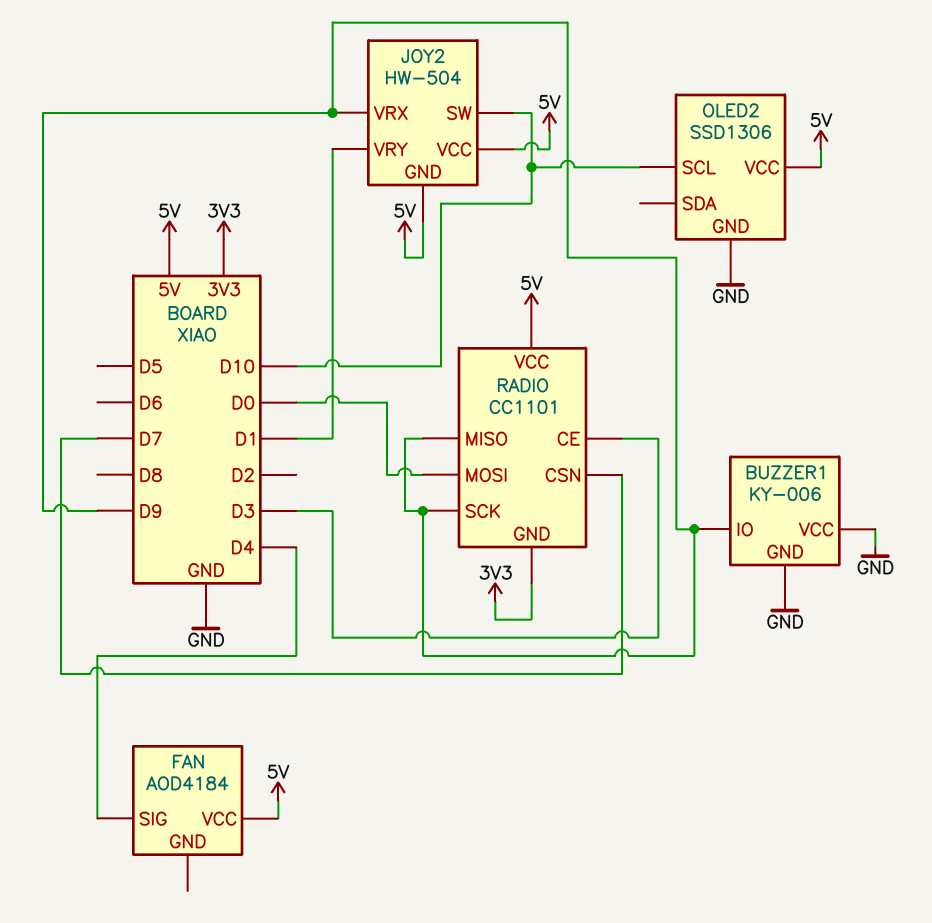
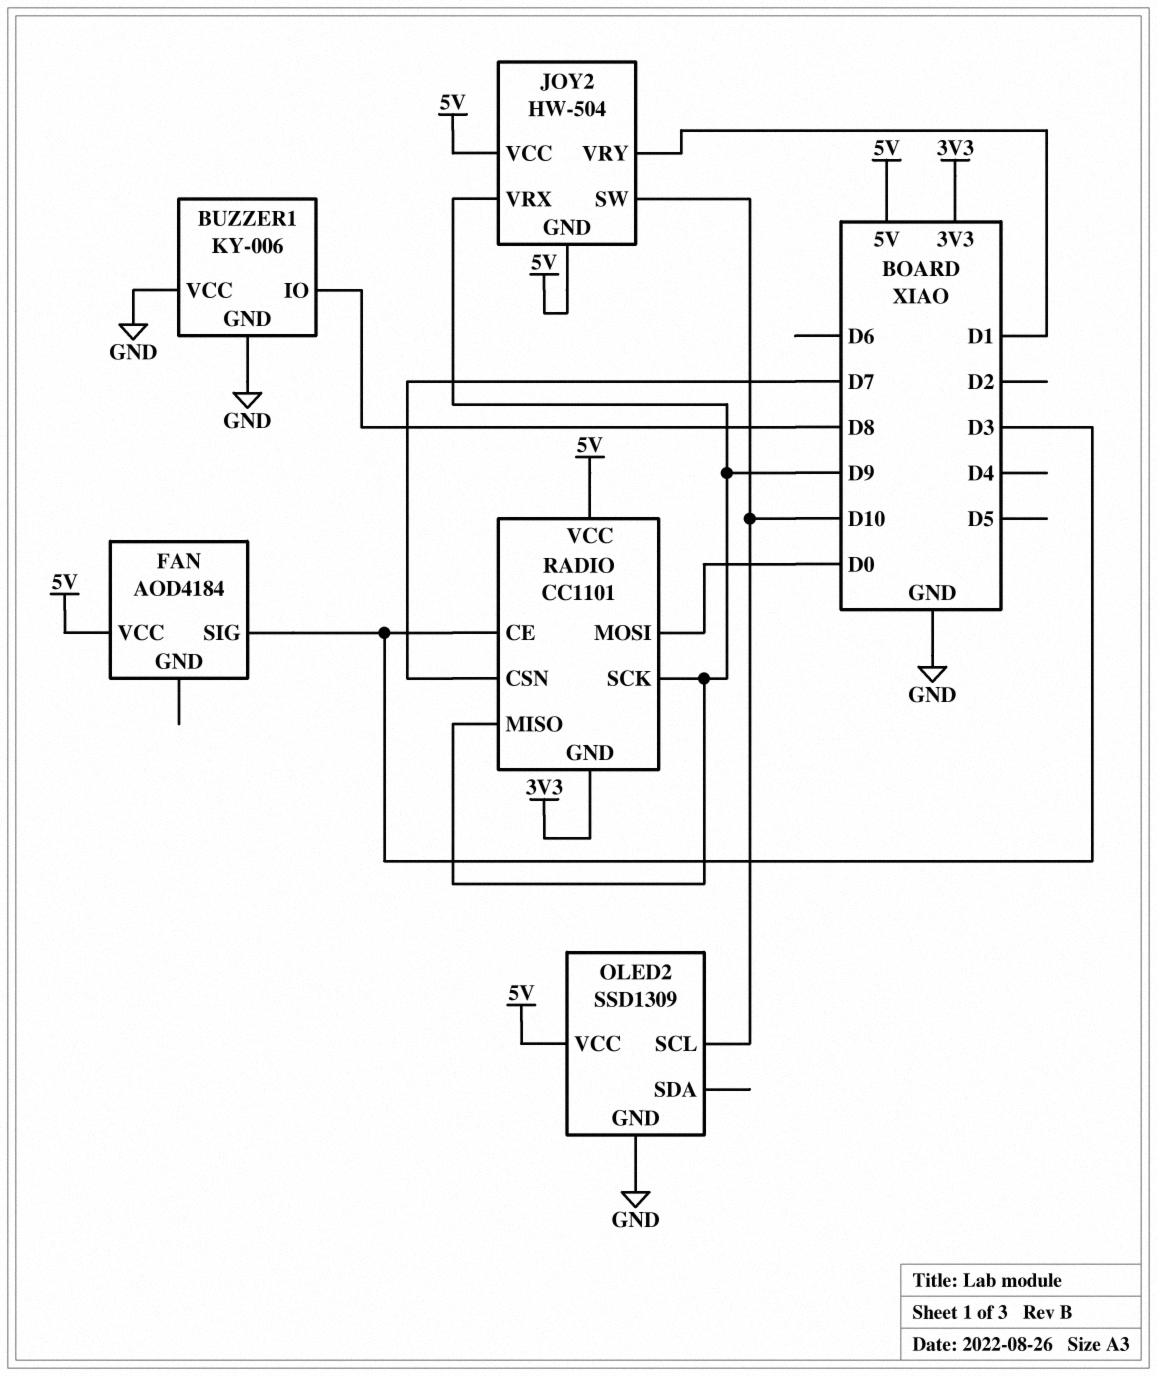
BUZZER1 pin IO: D9 -> D8
FAN pin SIG: D4 -> D3
OLED2: SSD1306 -> SSD1309

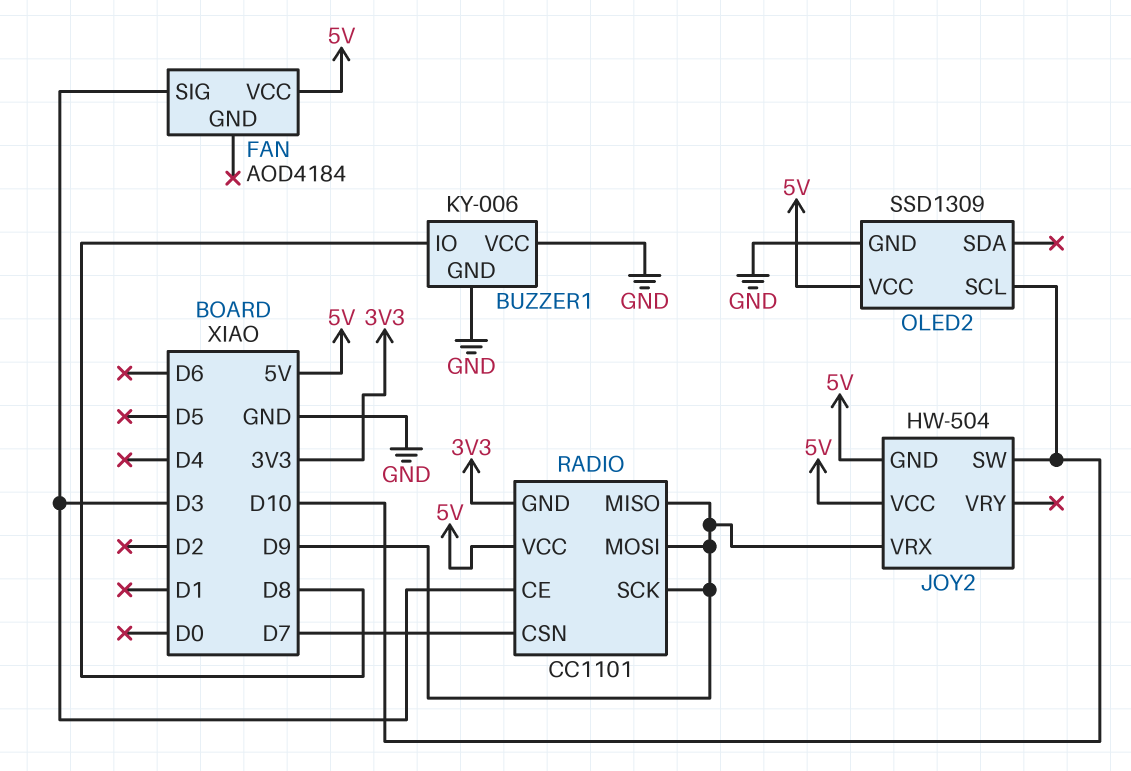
JOY2 pin VRY: D1 -> none
RADIO pin MOSI: D0 -> D9

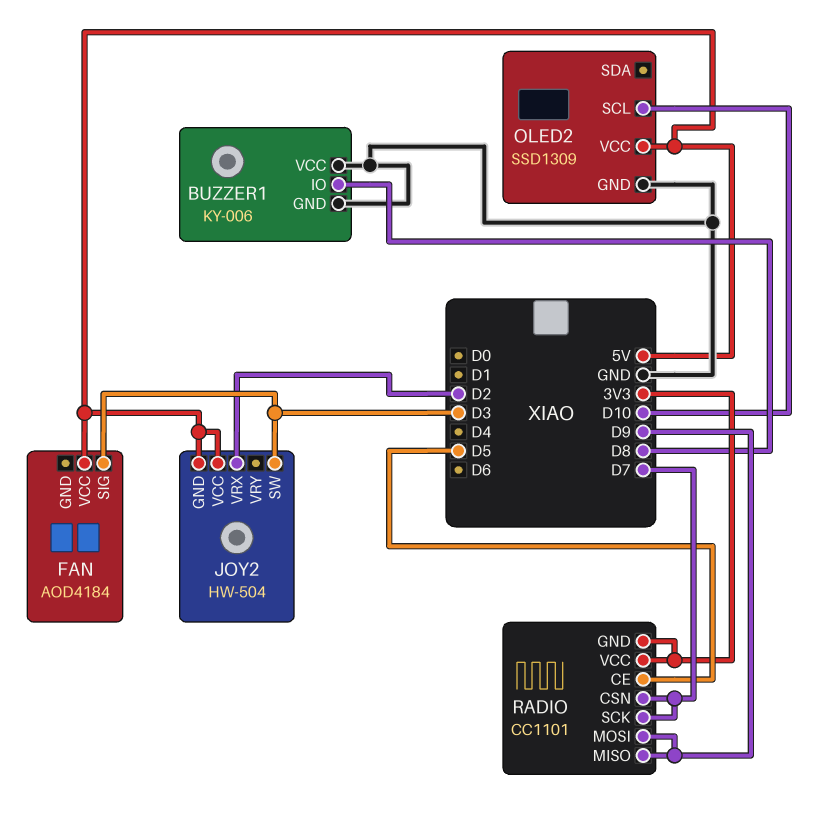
JOY2 pin SW: D10 -> D3
JOY2 pin VRX: D9 -> D2
RADIO pin CE: D3 -> D5
RADIO pin SCK: D9 -> D7
RADIO pin VCC: 5V -> 3V3

